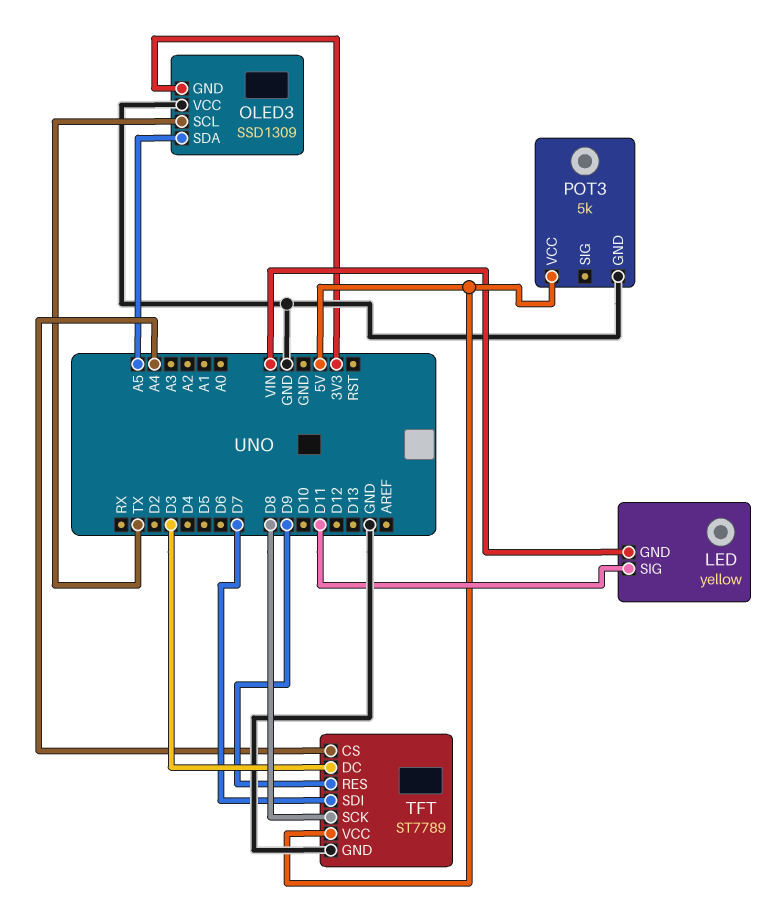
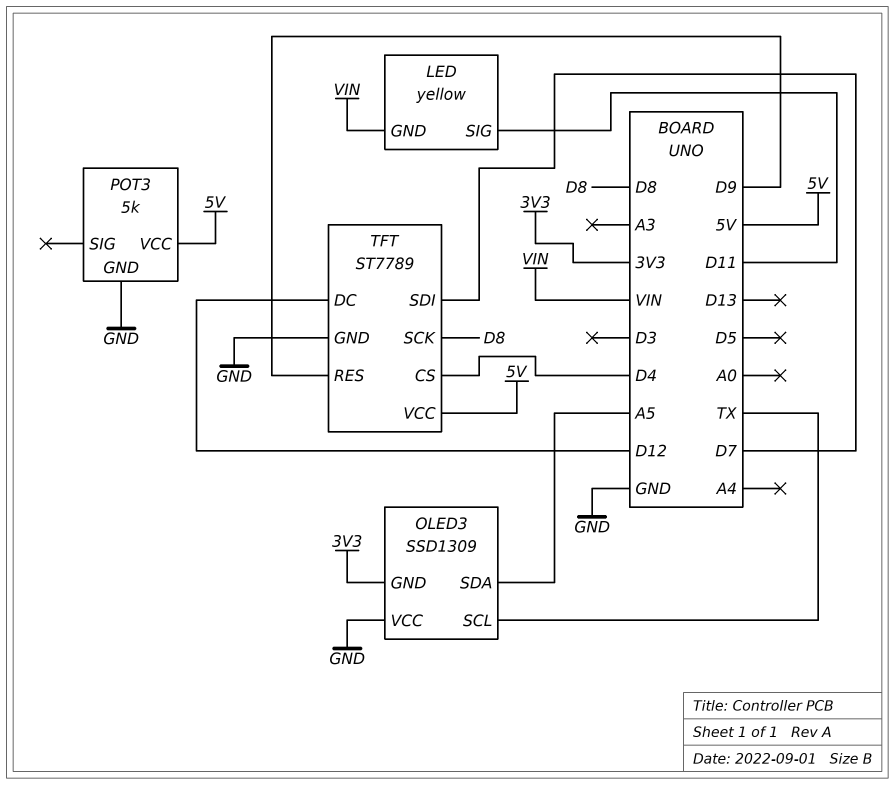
TFT pin CS: A4 -> D4
TFT pin DC: D3 -> D12

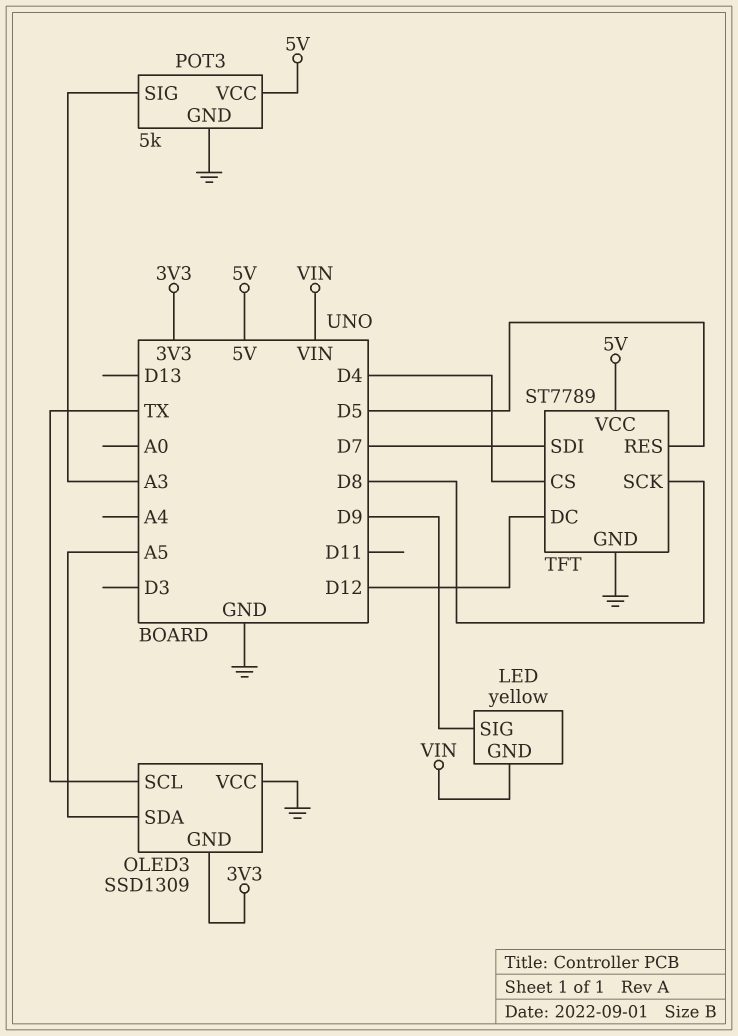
LED pin SIG: D11 -> D9
POT3 pin SIG: none -> A3
TFT pin RES: D9 -> D5

